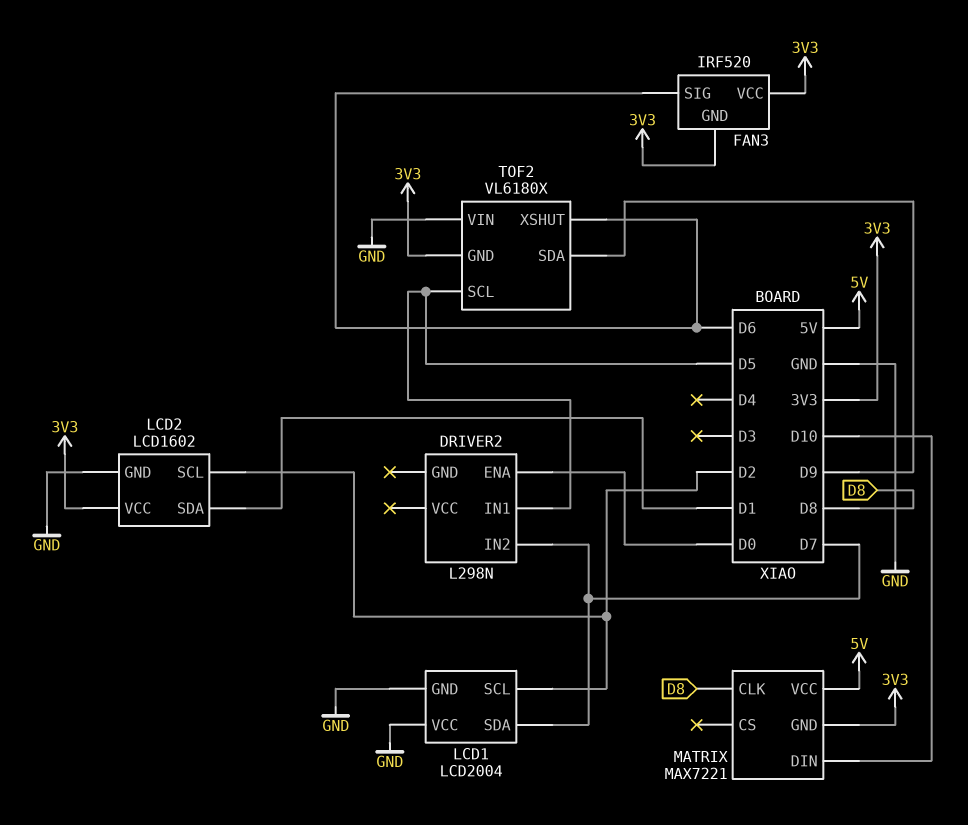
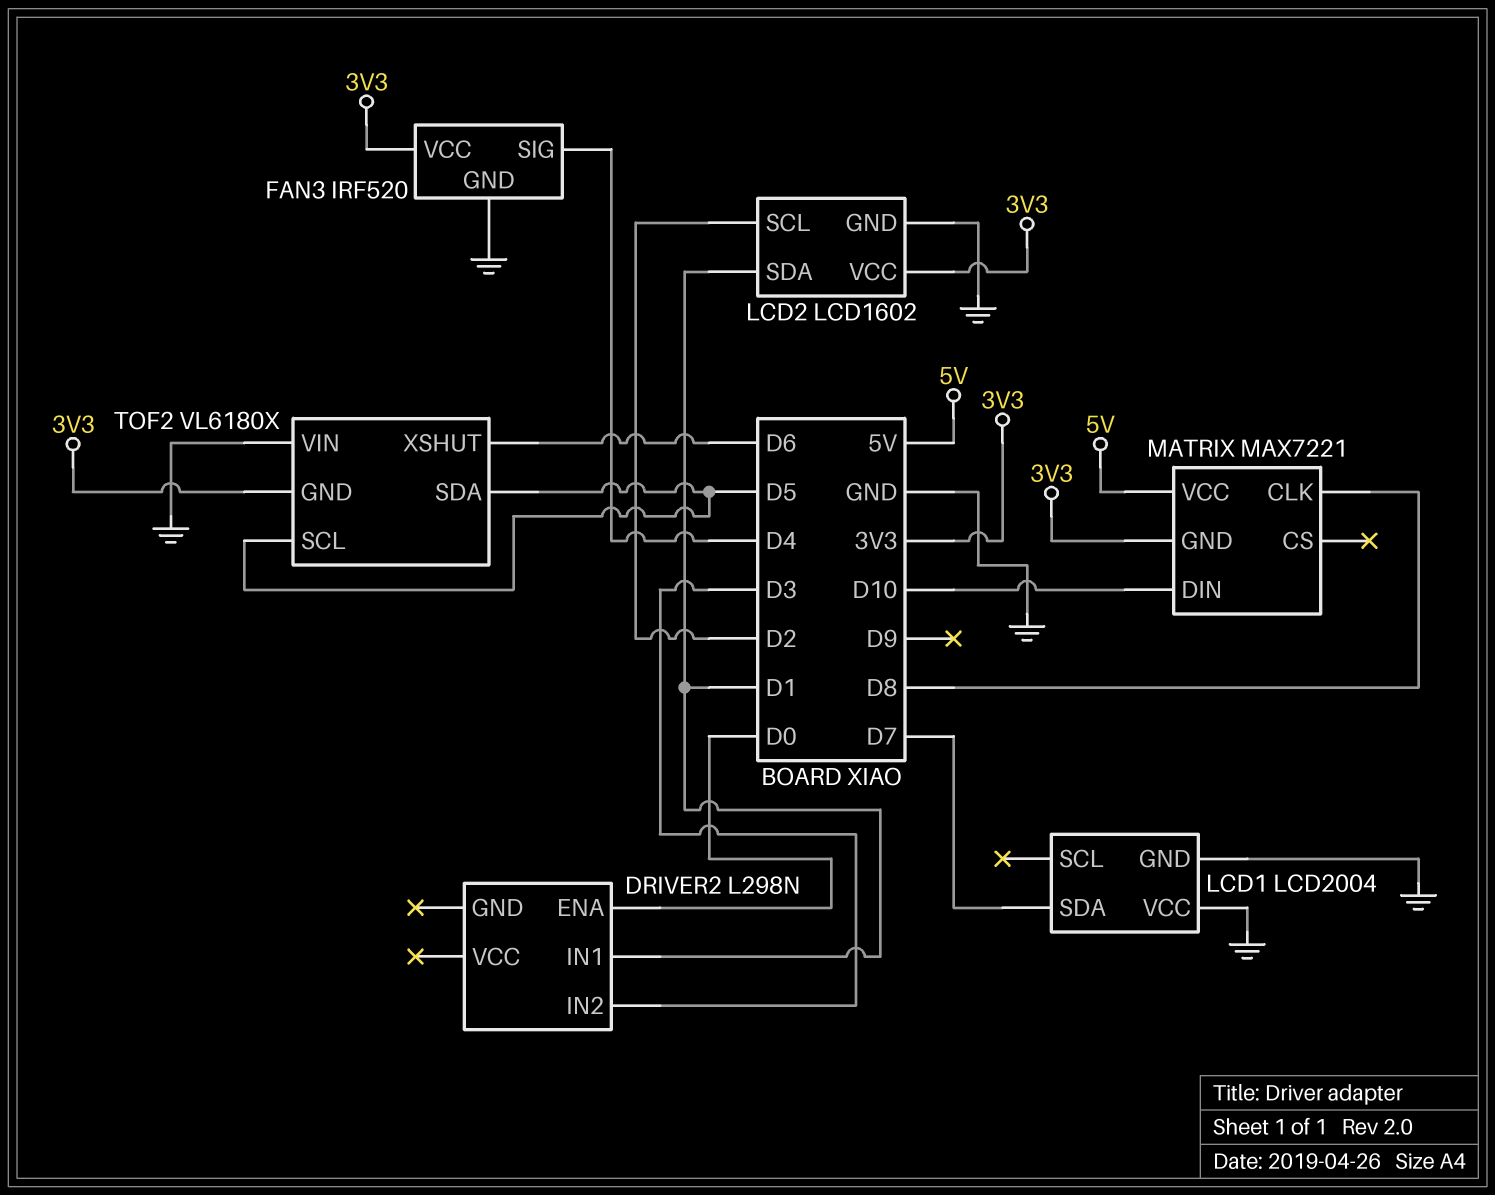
DRIVER2 pin IN1: D5 -> D1
DRIVER2 pin IN2: D7 -> D3
FAN3 pin GND: 3V3 -> GND
FAN3 pin SIG: D6 -> D4
LCD1 pin SCL: D2 -> none
TOF2 pin SDA: D9 -> D5

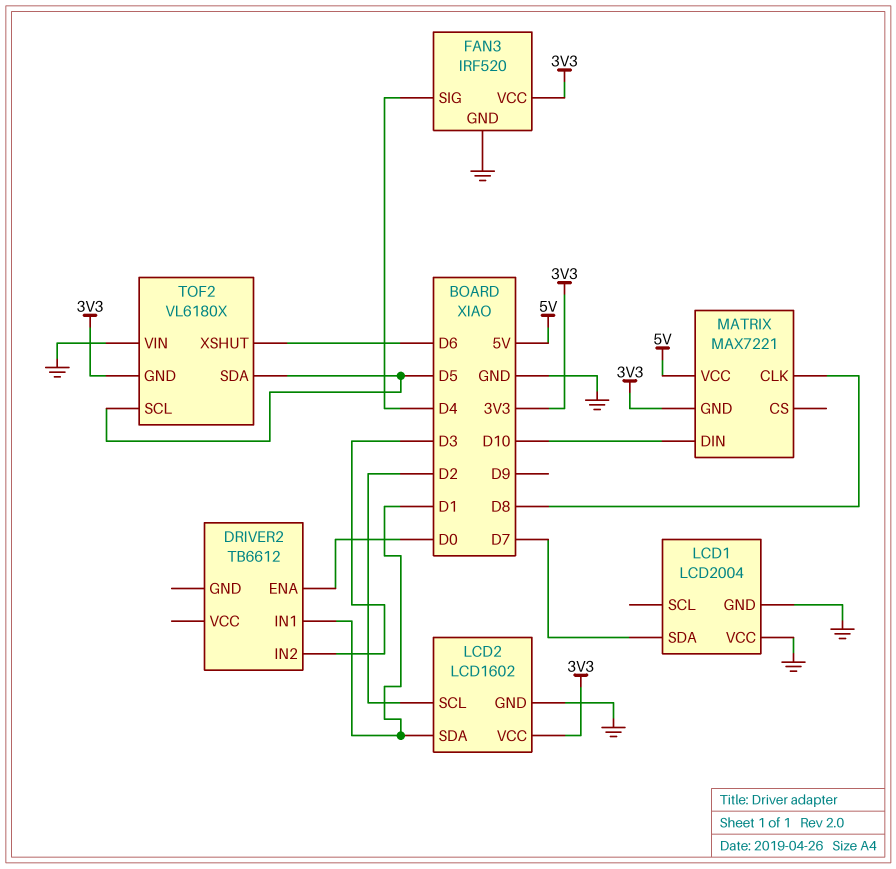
DRIVER2: L298N -> TB6612

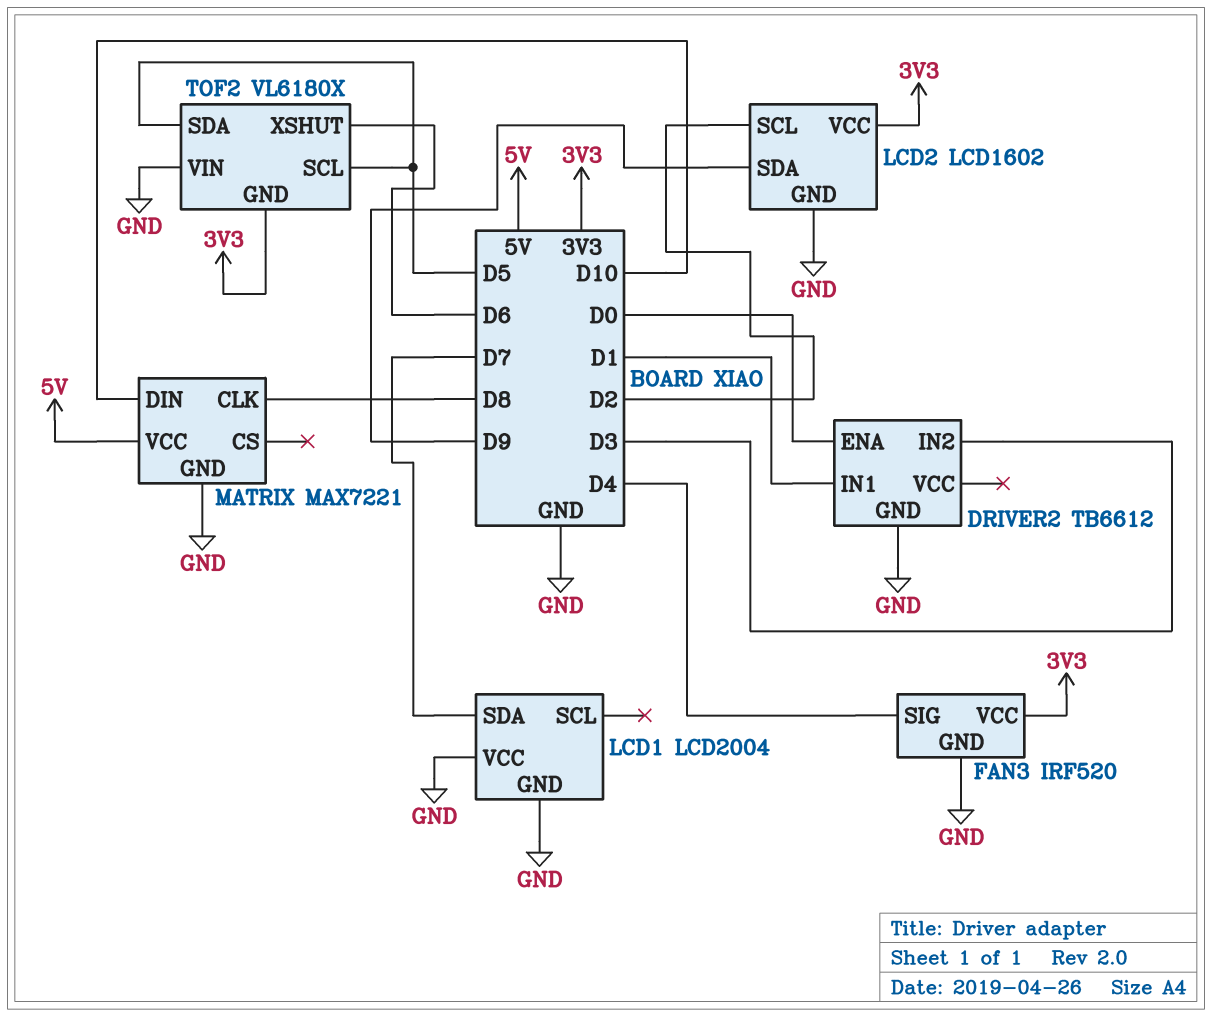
DRIVER2 pin GND: none -> GND
LCD2 pin SDA: D1 -> D9
MATRIX pin GND: 3V3 -> GND

